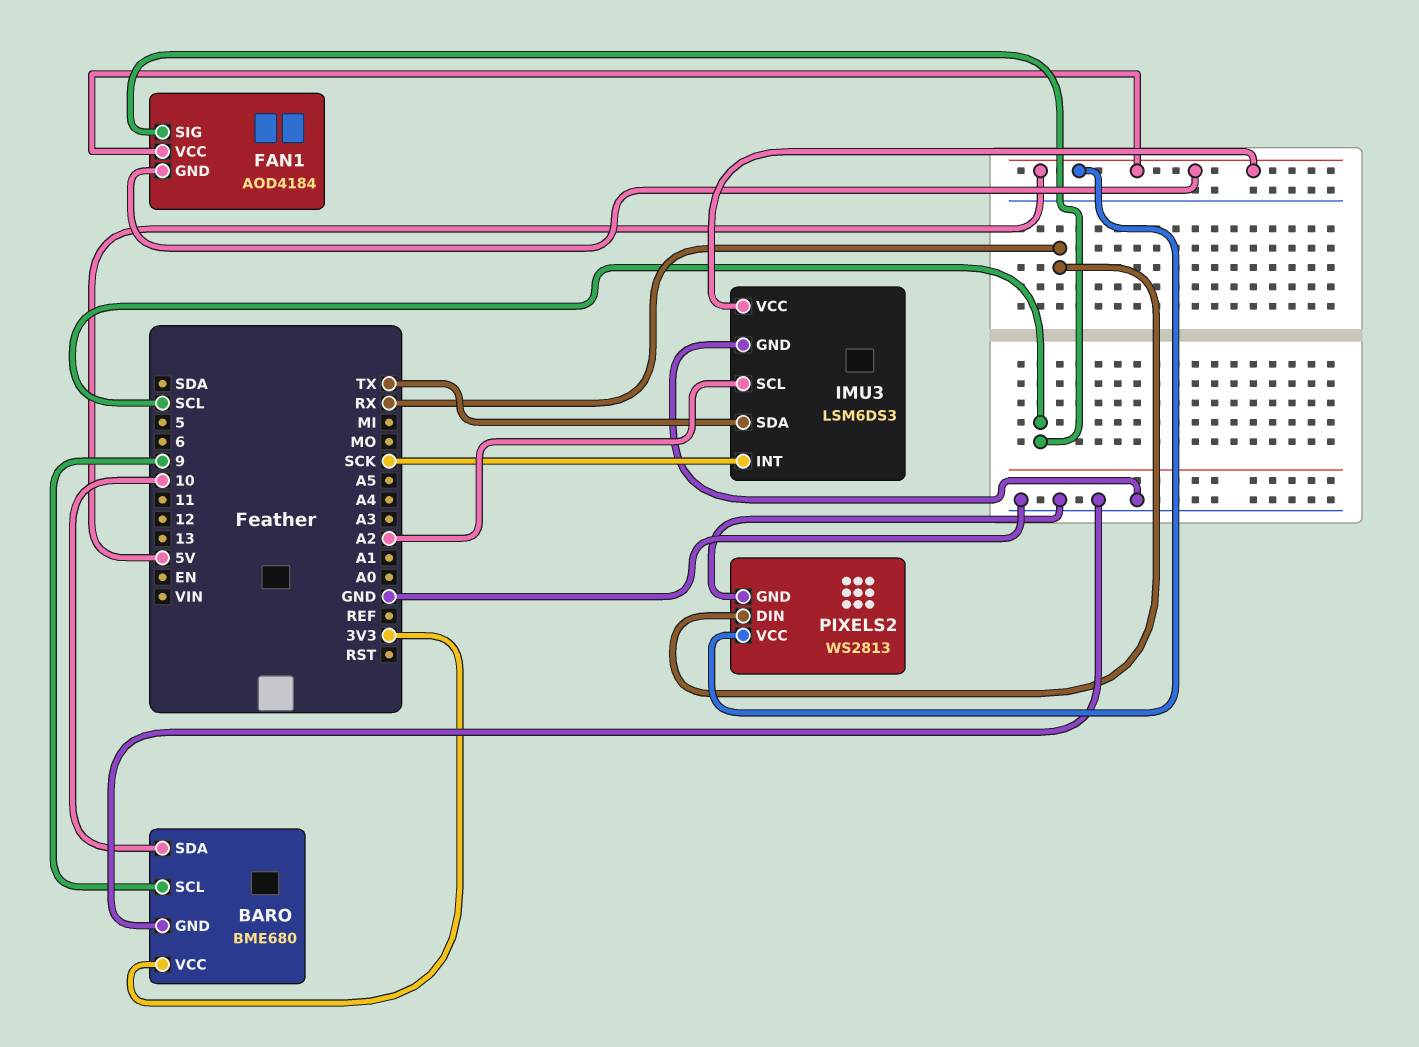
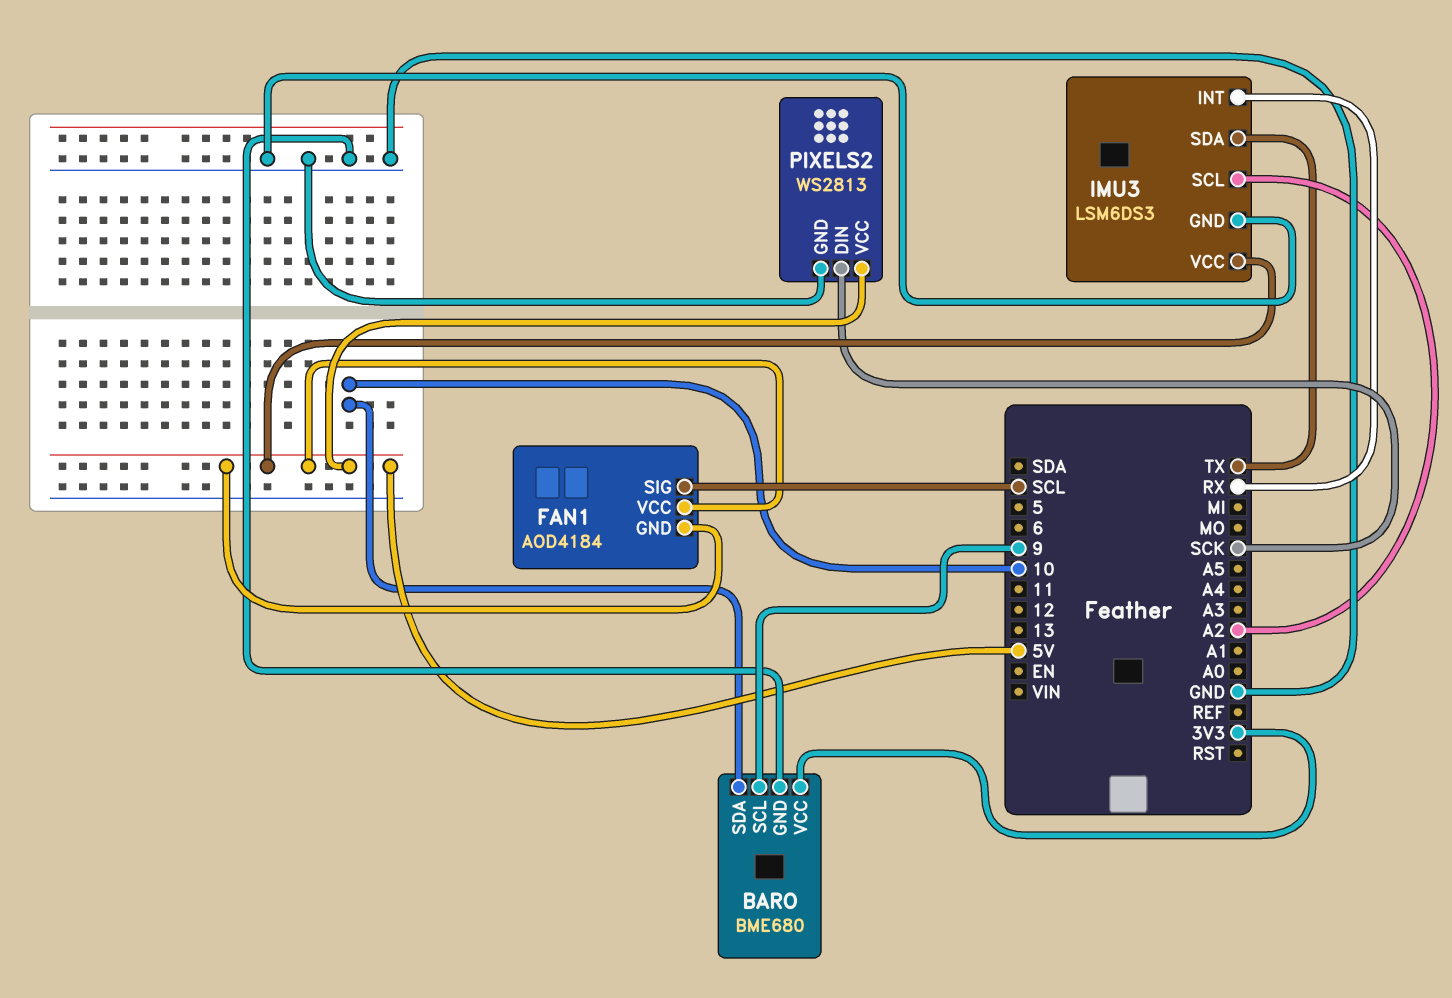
IMU3 pin INT: SCK -> RX
PIXELS2 pin DIN: RX -> SCK

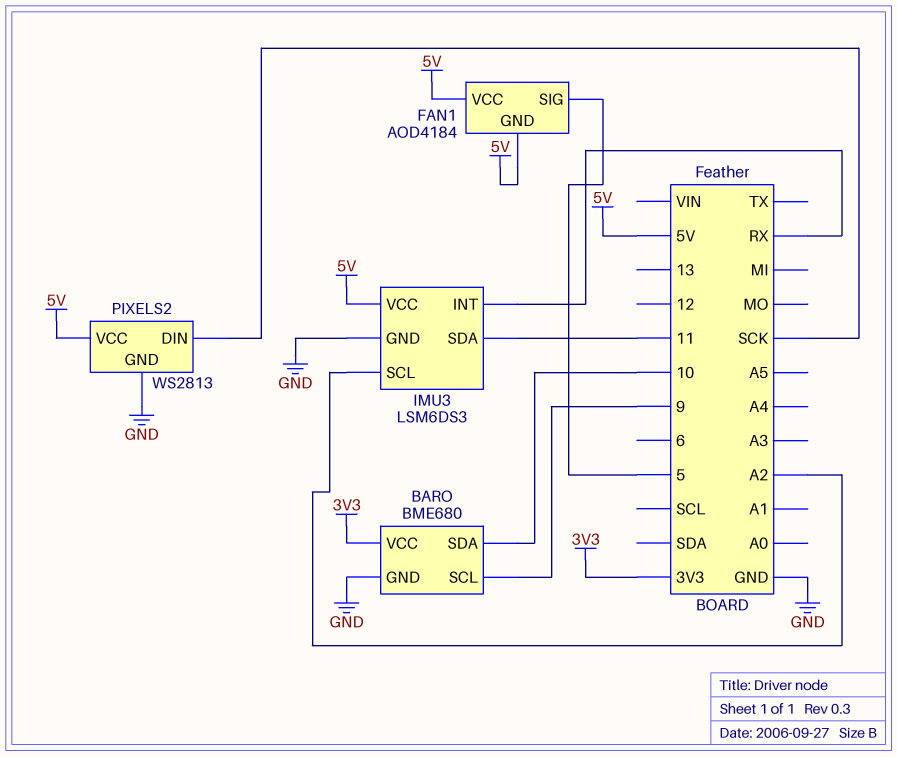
FAN1 pin SIG: SCL -> 5
IMU3 pin SDA: TX -> 11

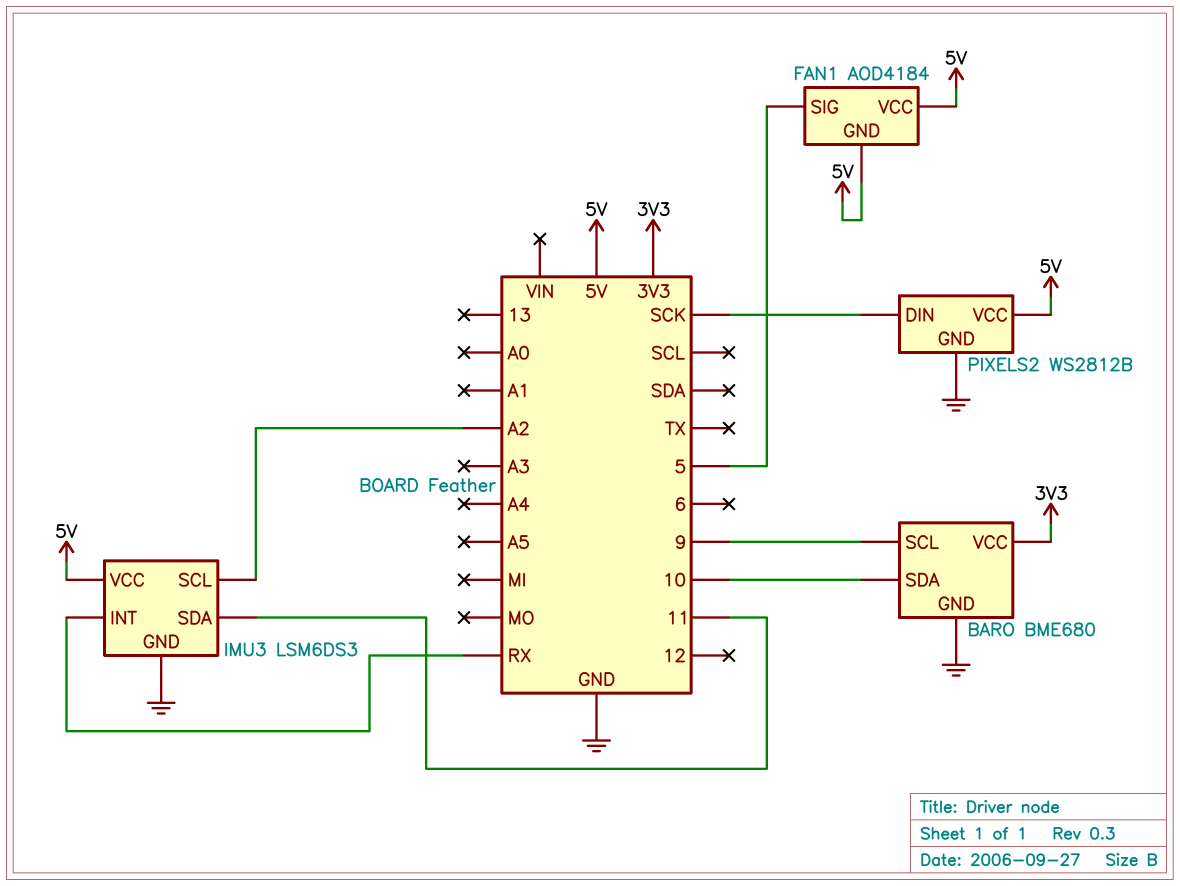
PIXELS2: WS2813 -> WS2812B

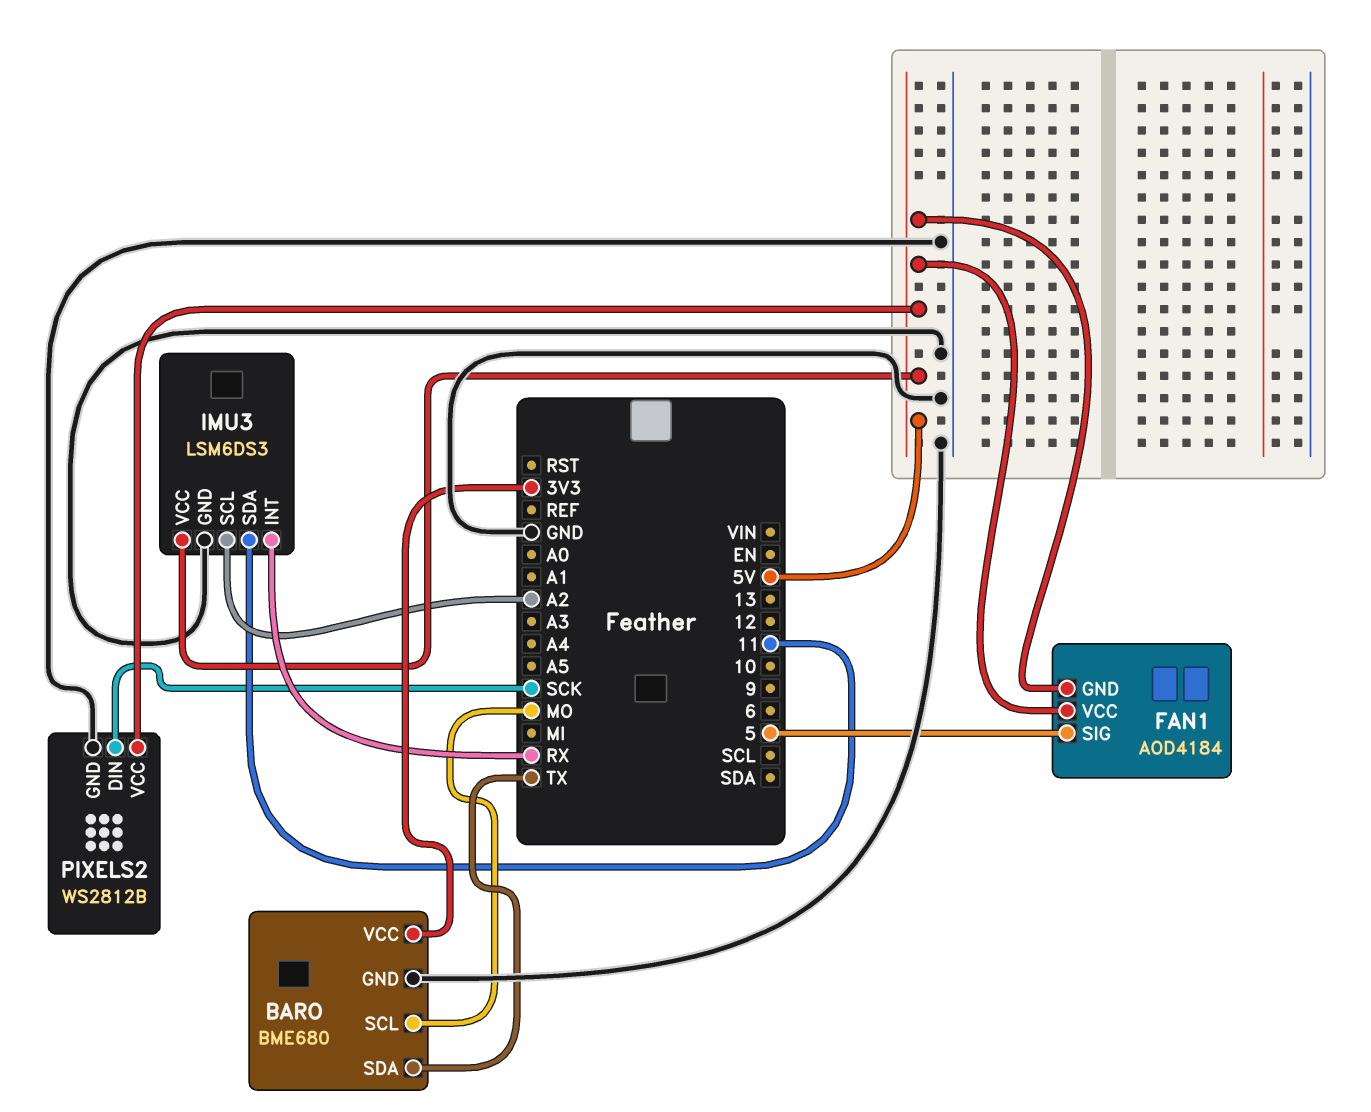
BARO pin SCL: 9 -> MO
BARO pin SDA: 10 -> TX

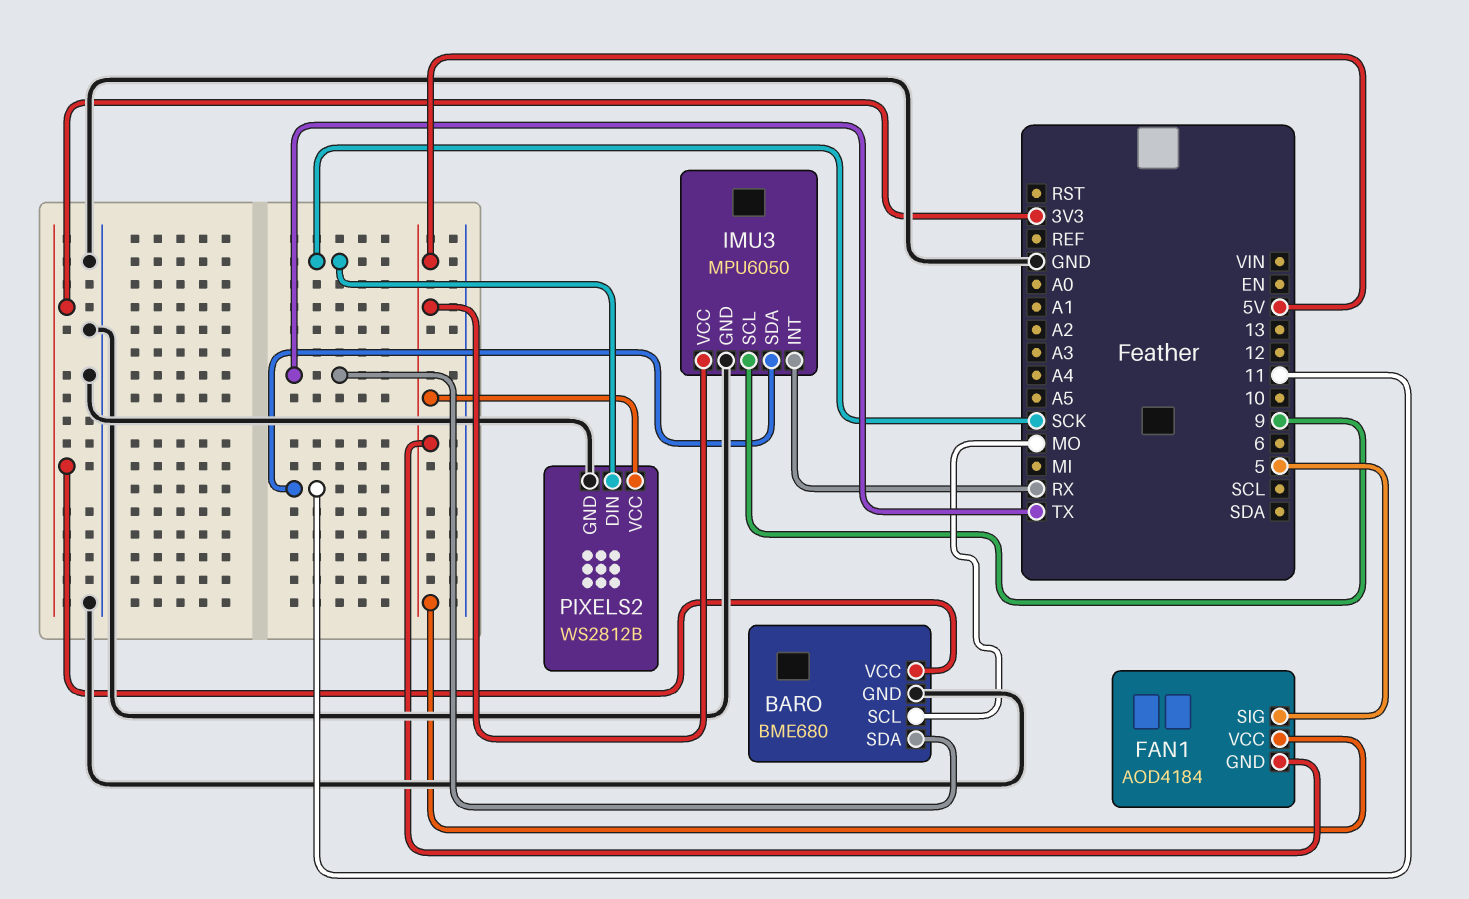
IMU3: LSM6DS3 -> MPU6050
IMU3 pin SCL: A2 -> 9

